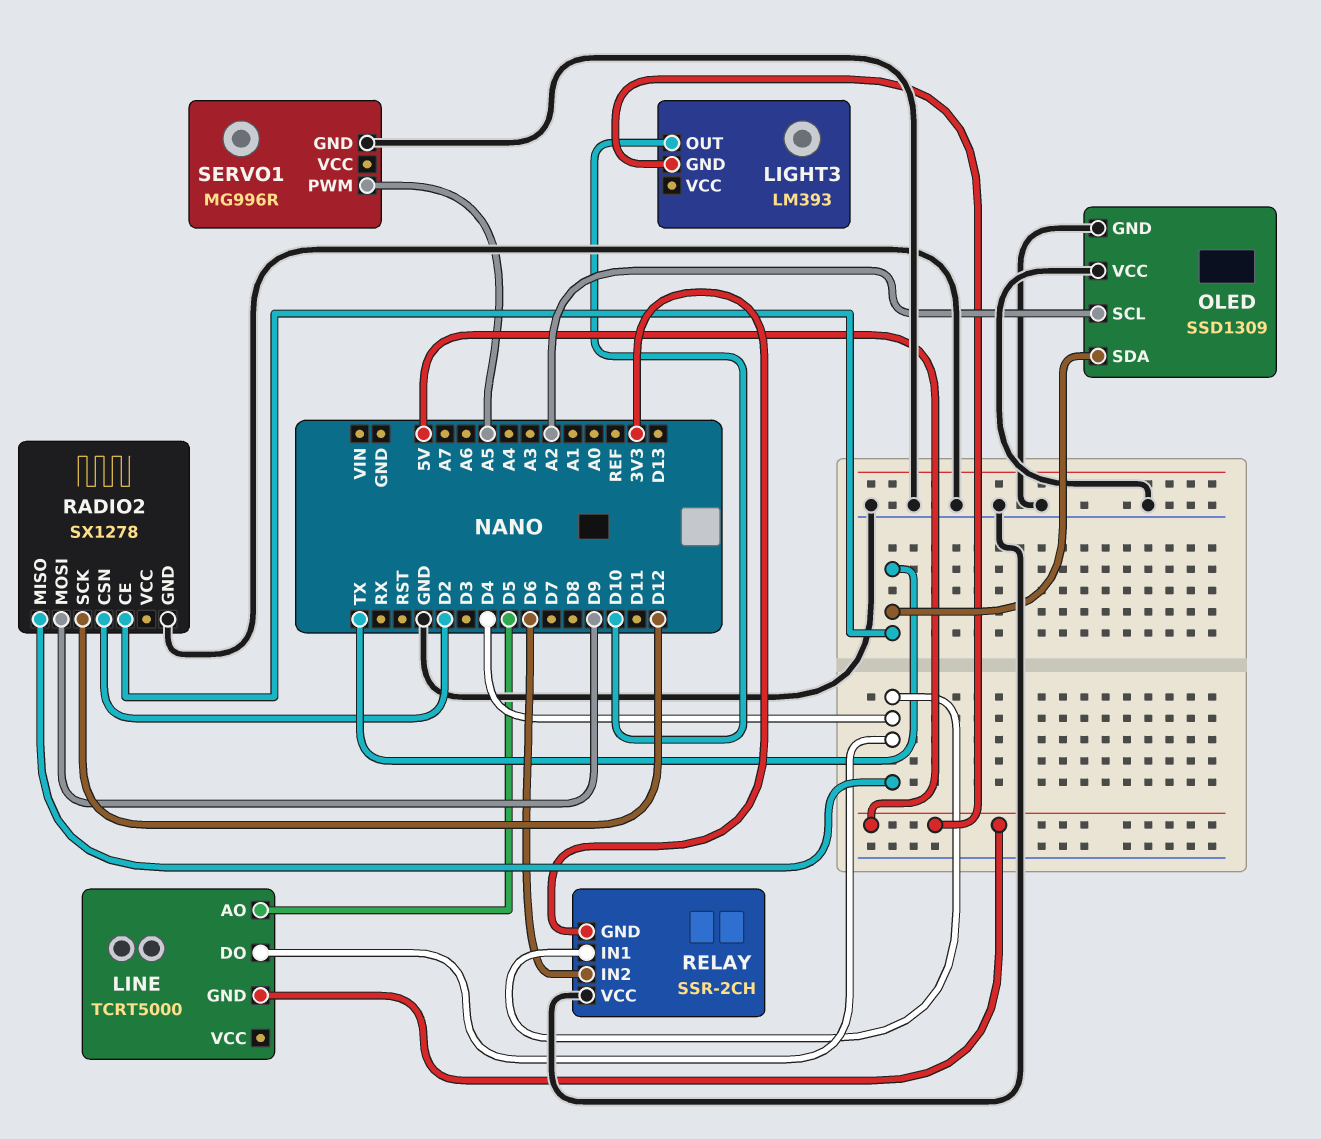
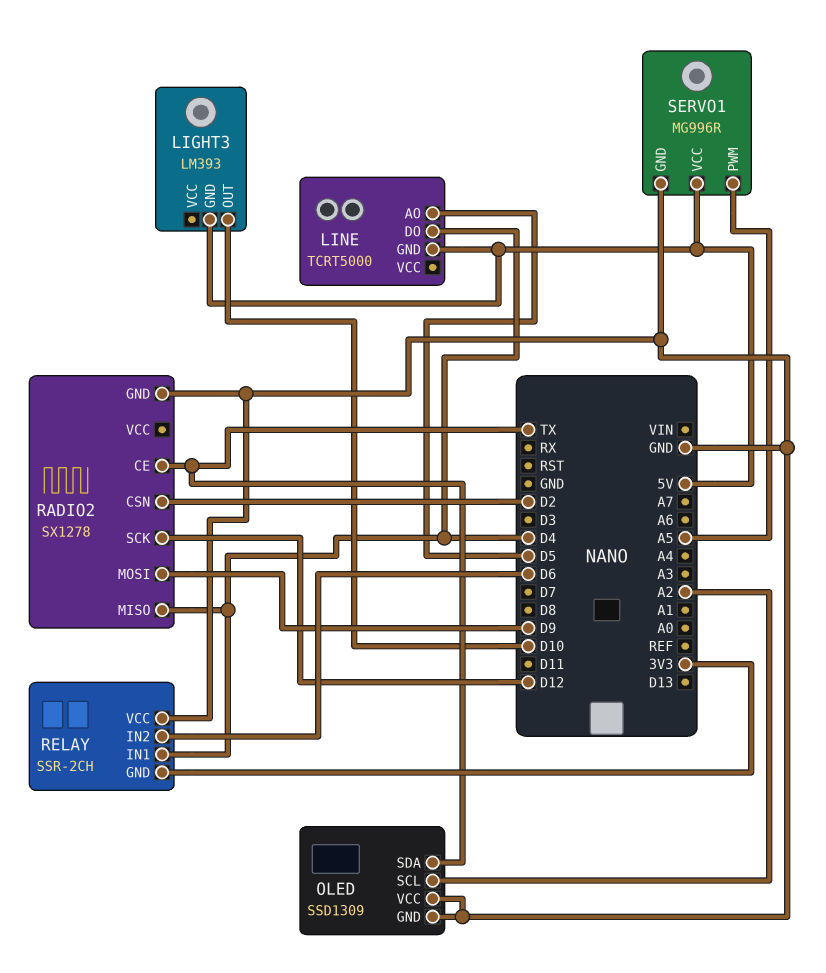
SERVO1 pin VCC: none -> 5V

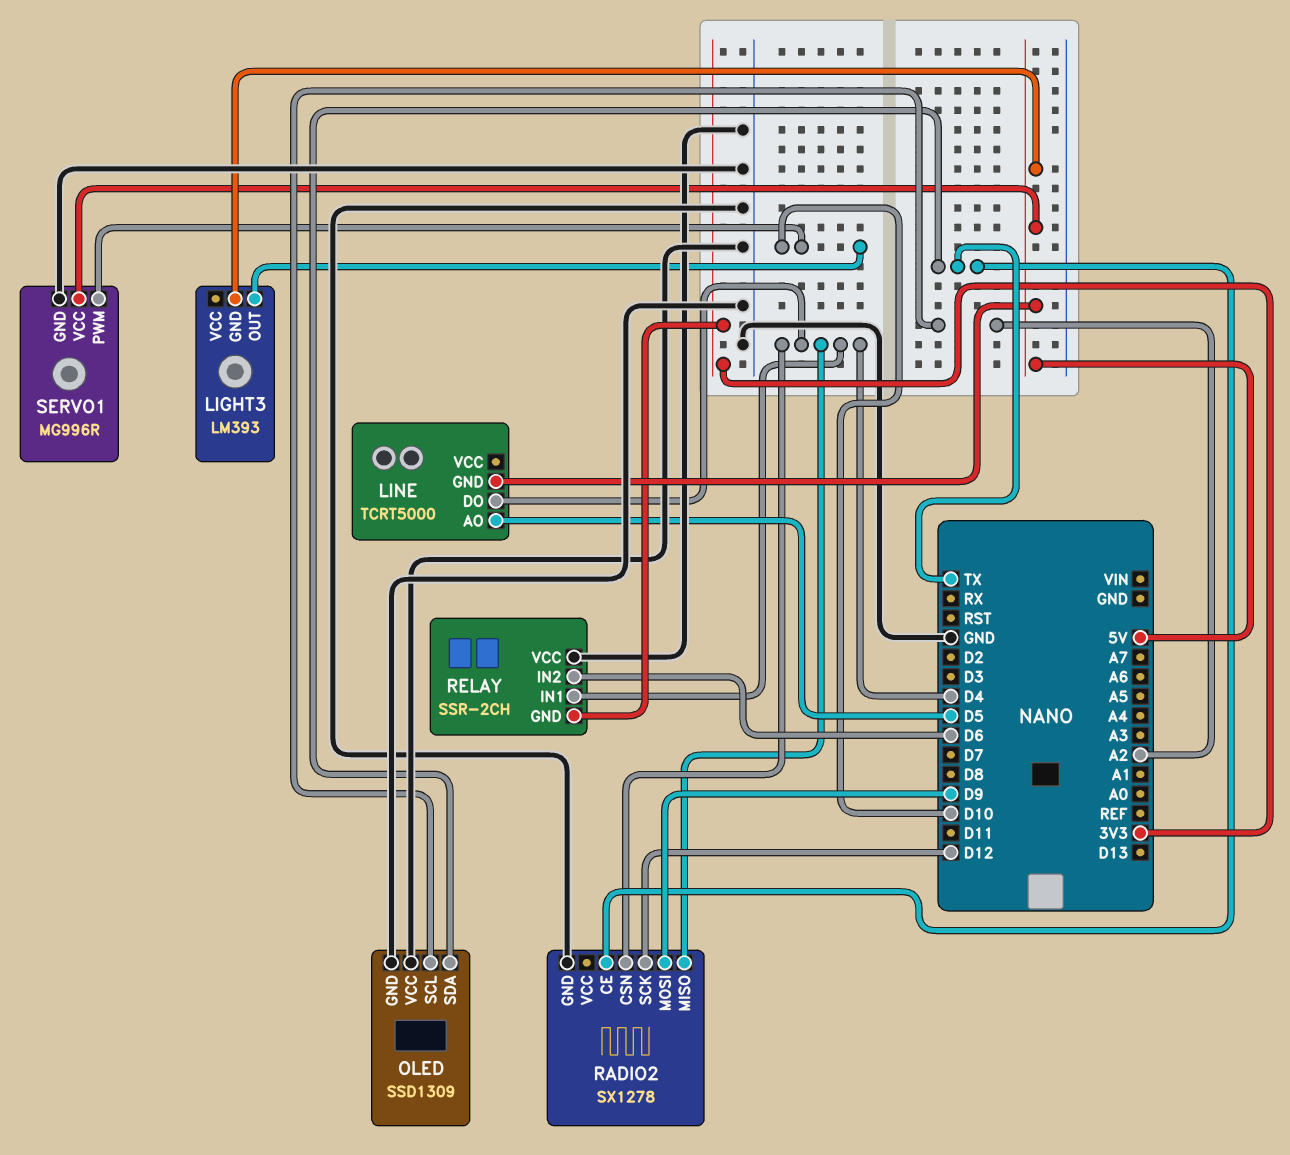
RADIO2 pin CSN: D2 -> D4
SERVO1 pin PWM: A5 -> D10

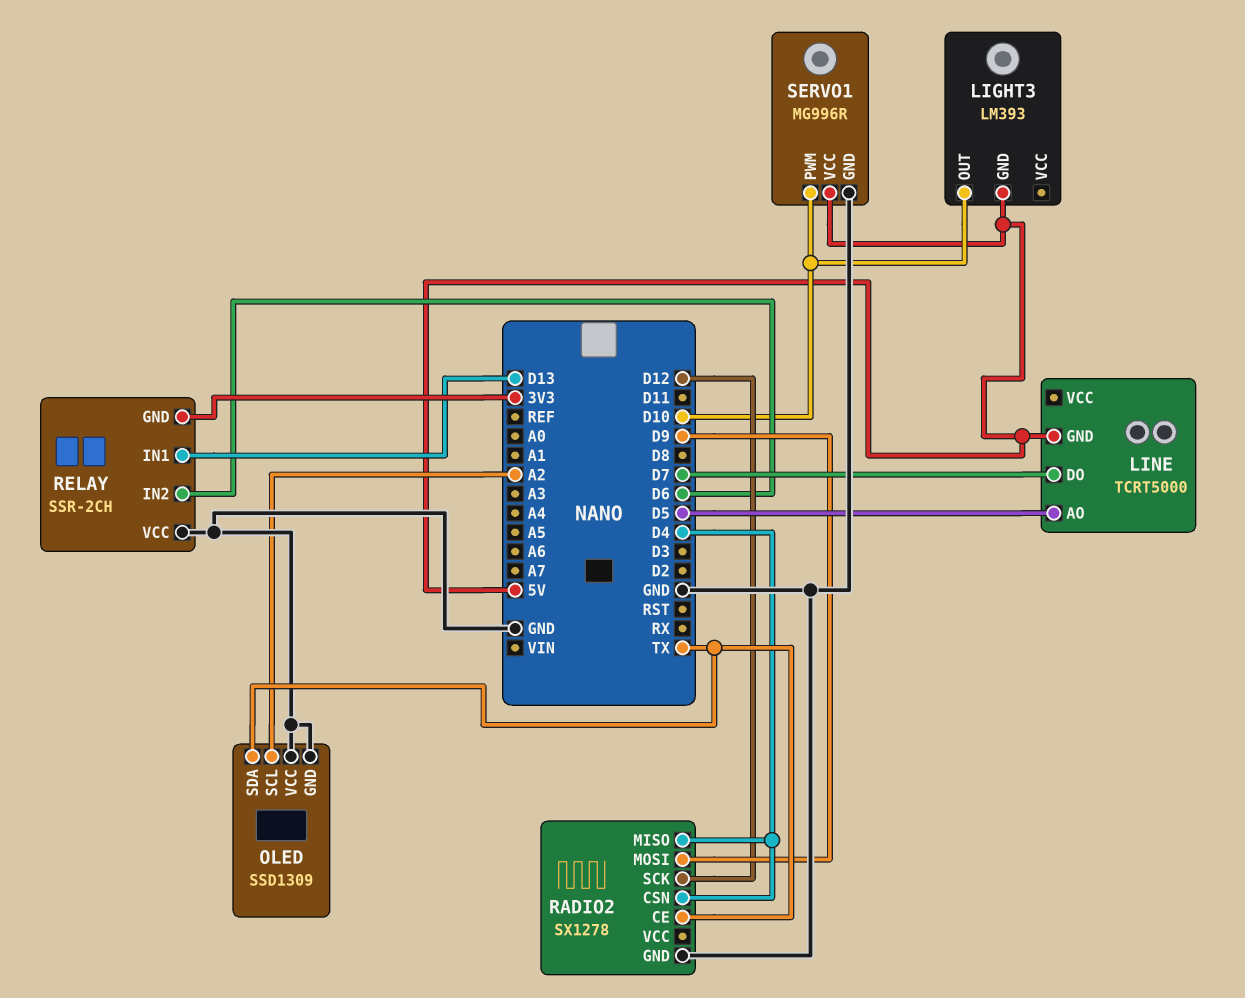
LINE pin DO: D4 -> D7
RELAY pin IN1: D4 -> D13

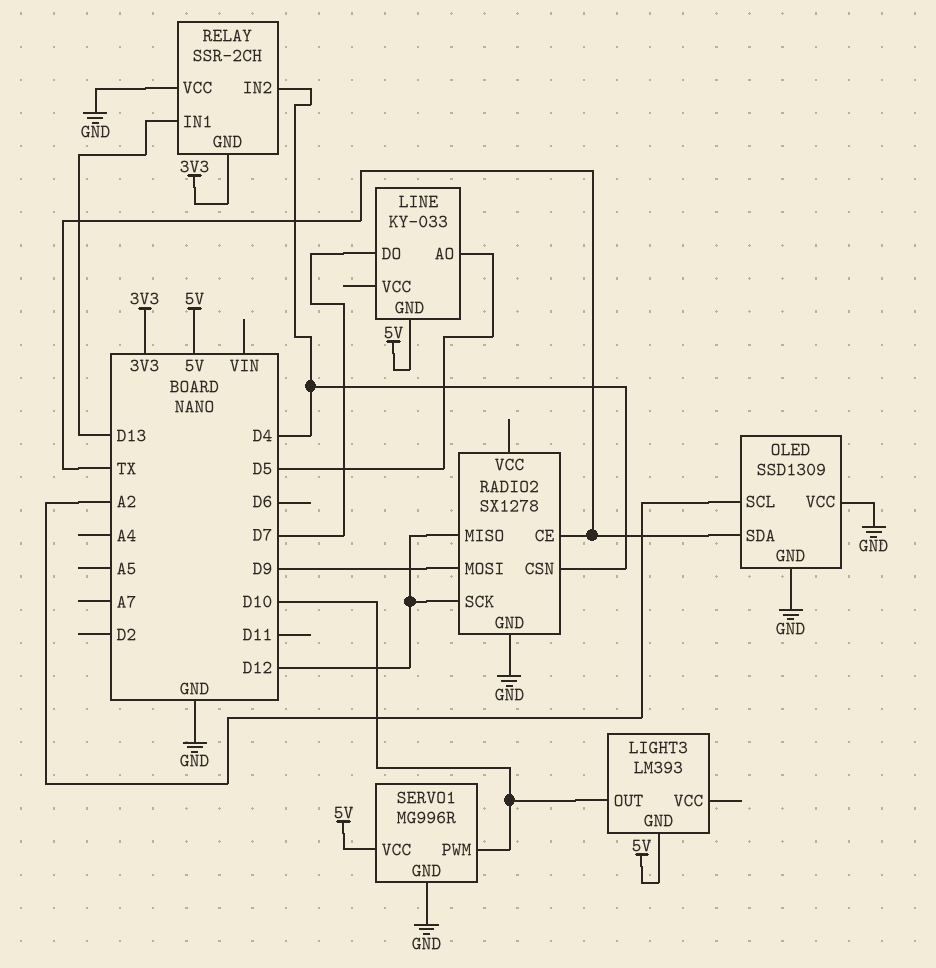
LINE: TCRT5000 -> KY-033
RADIO2 pin MISO: D4 -> D12
RELAY pin IN2: D6 -> D4

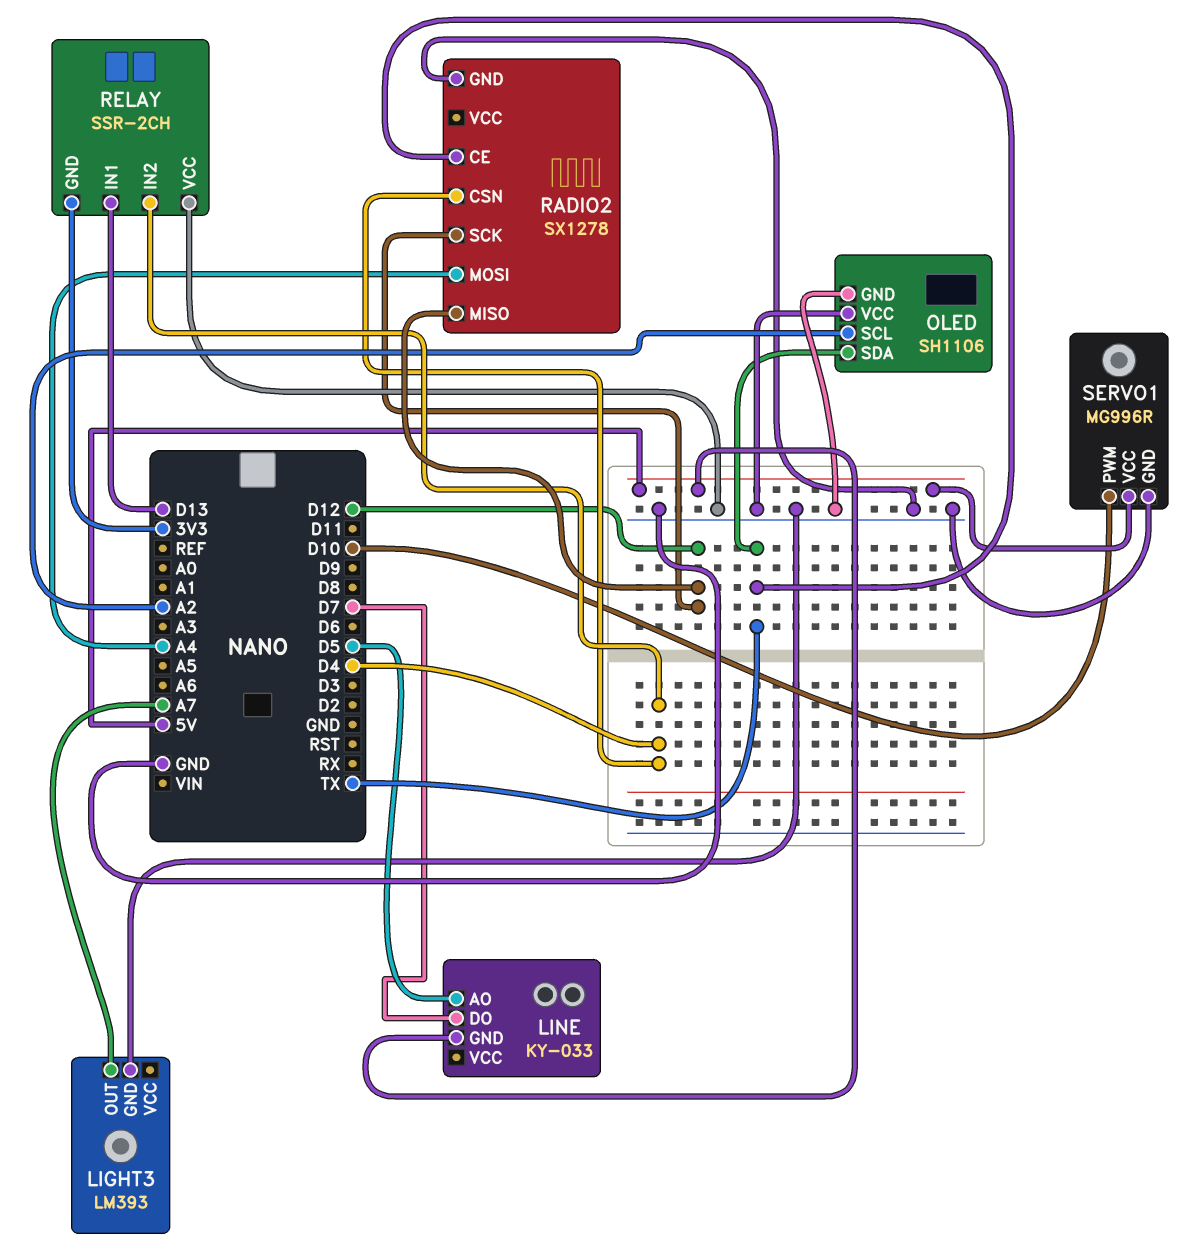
LIGHT3 pin GND: 5V -> GND
LIGHT3 pin OUT: D10 -> A7
OLED: SSD1309 -> SH1106
RADIO2 pin MOSI: D9 -> A4

